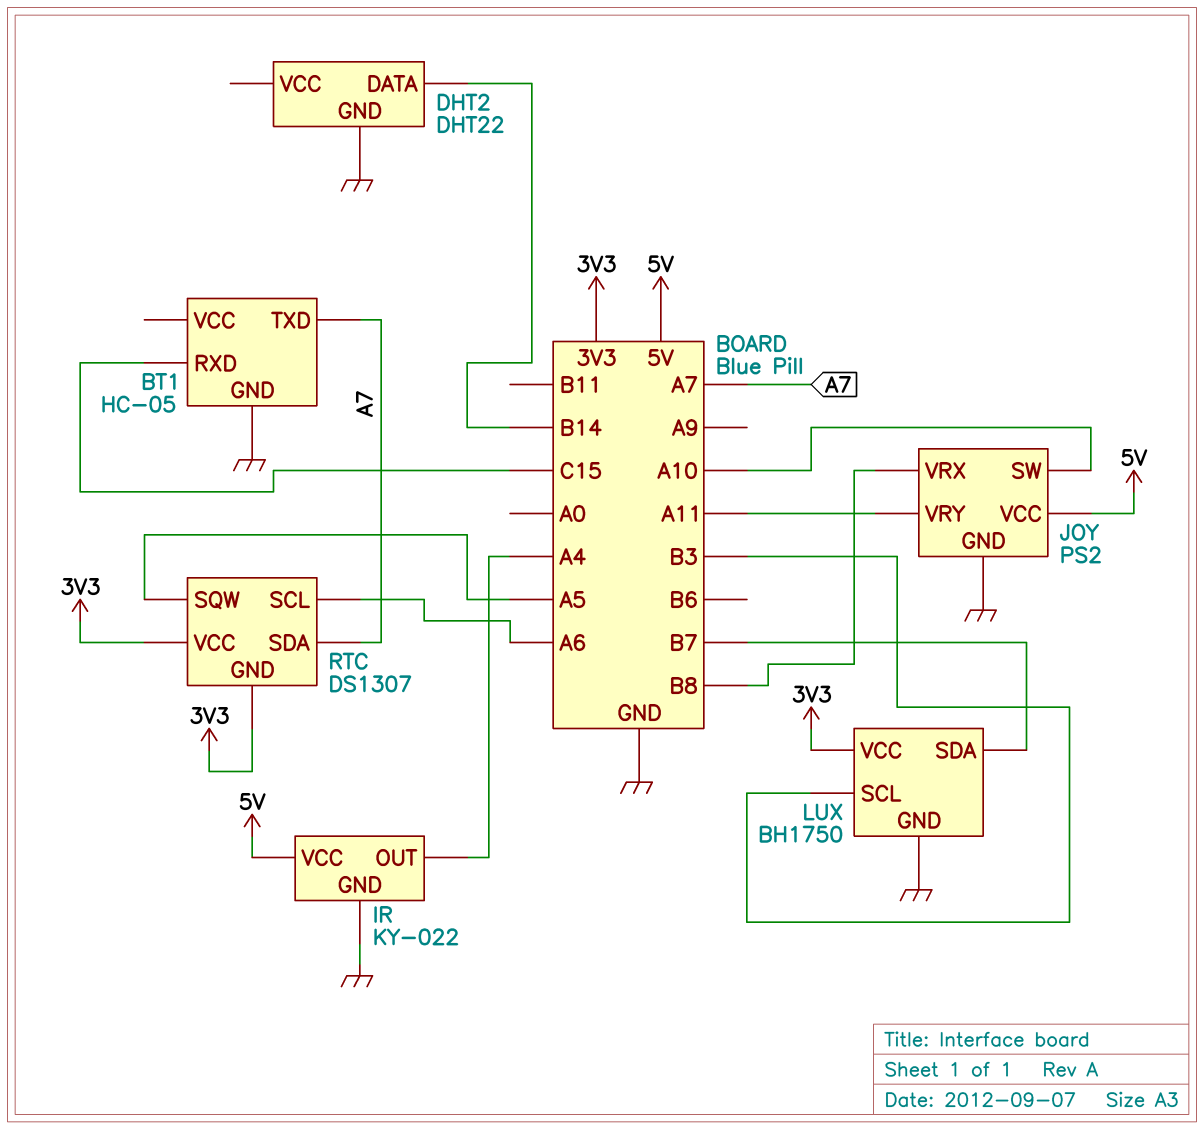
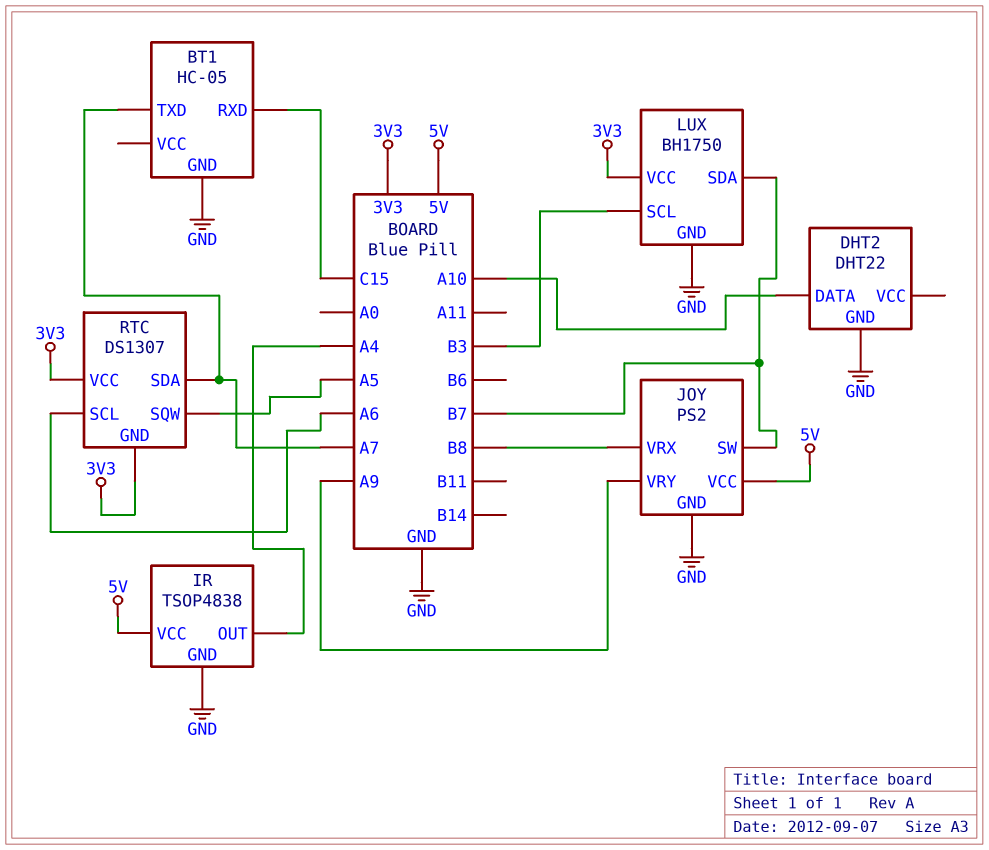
DHT2 pin DATA: B14 -> A10
IR: KY-022 -> TSOP4838
JOY pin SW: A10 -> B7
JOY pin VRY: A11 -> A9

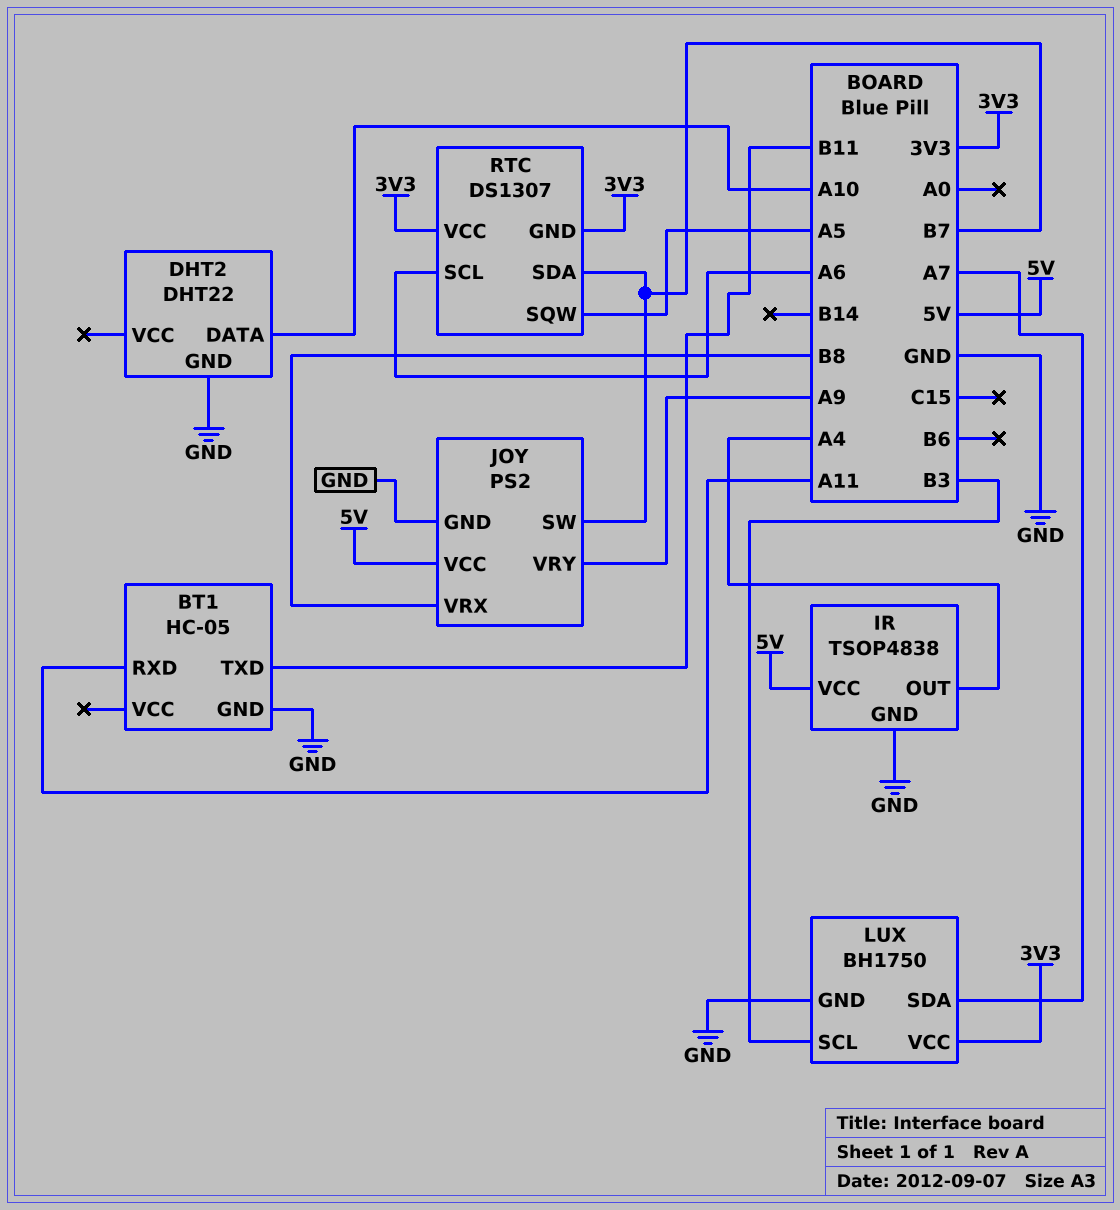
BT1 pin RXD: C15 -> A11
BT1 pin TXD: A7 -> B11
LUX pin SDA: B7 -> A7
RTC pin SDA: A7 -> B7

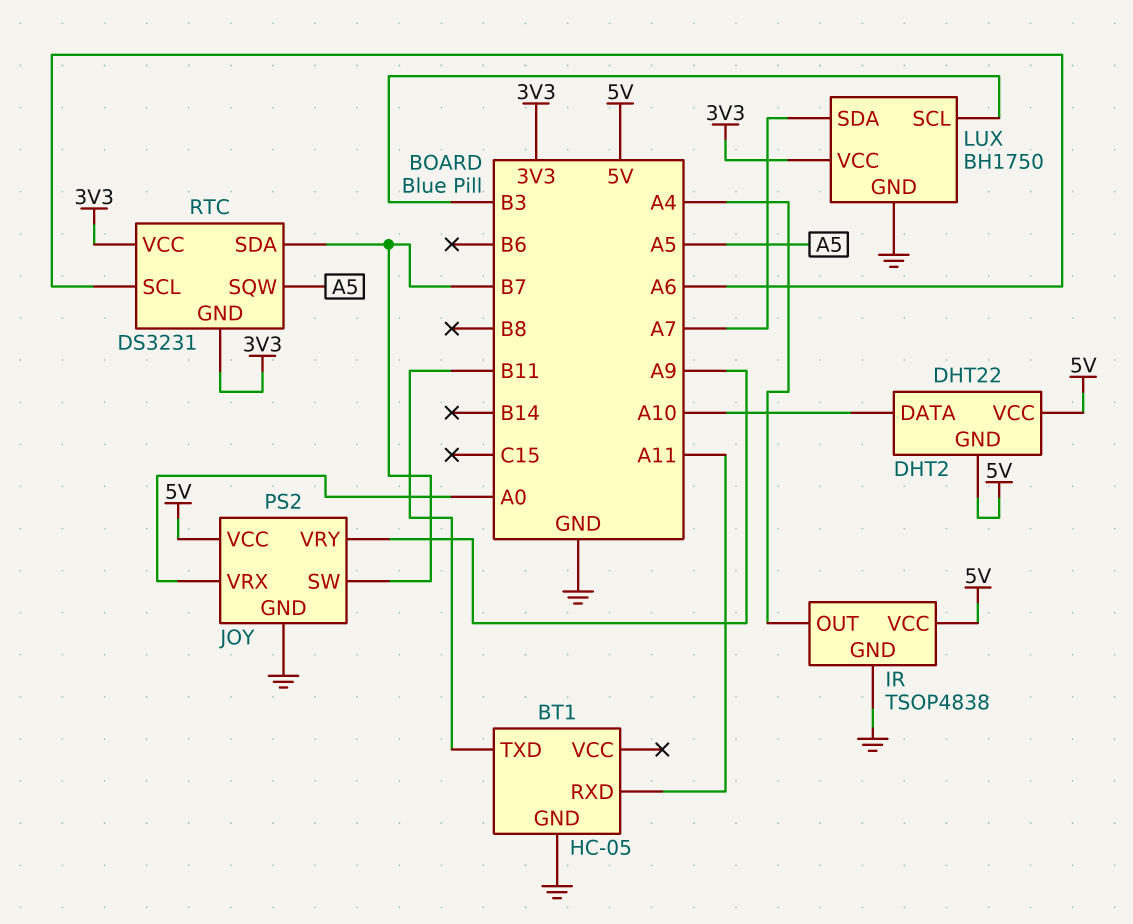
DHT2 pin GND: GND -> 5V
DHT2 pin VCC: none -> 5V
JOY pin VRX: B8 -> A0
RTC: DS1307 -> DS3231

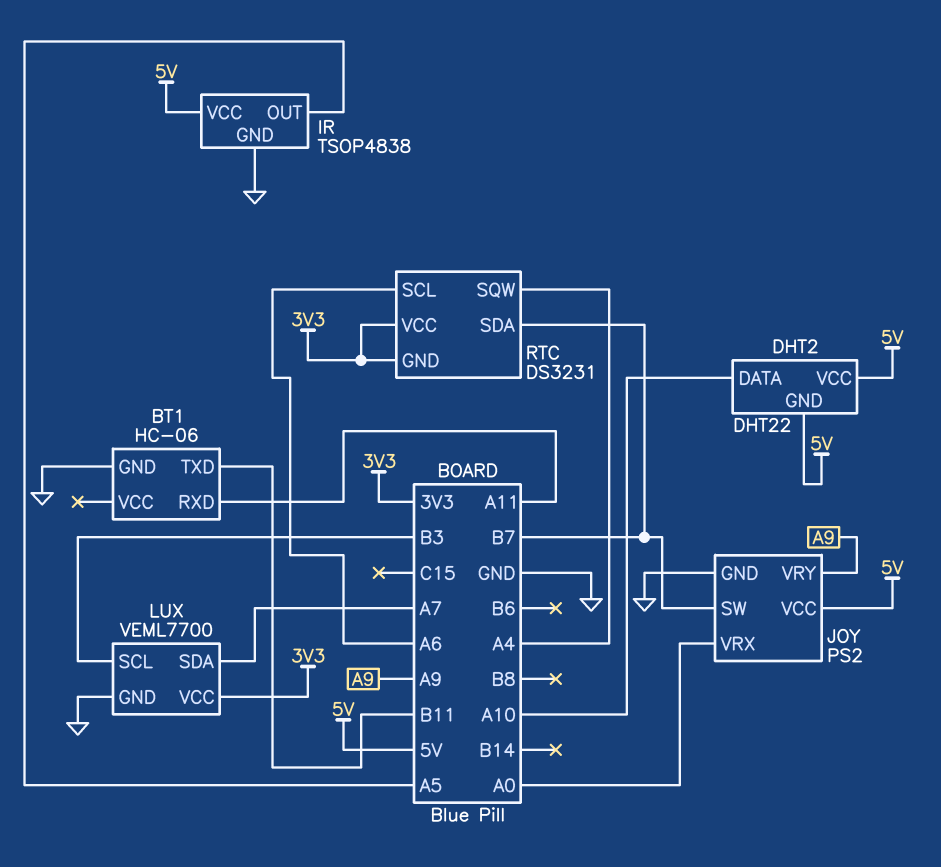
BT1: HC-05 -> HC-06
IR pin OUT: A4 -> A5
LUX: BH1750 -> VEML7700
RTC pin SQW: A5 -> A4

